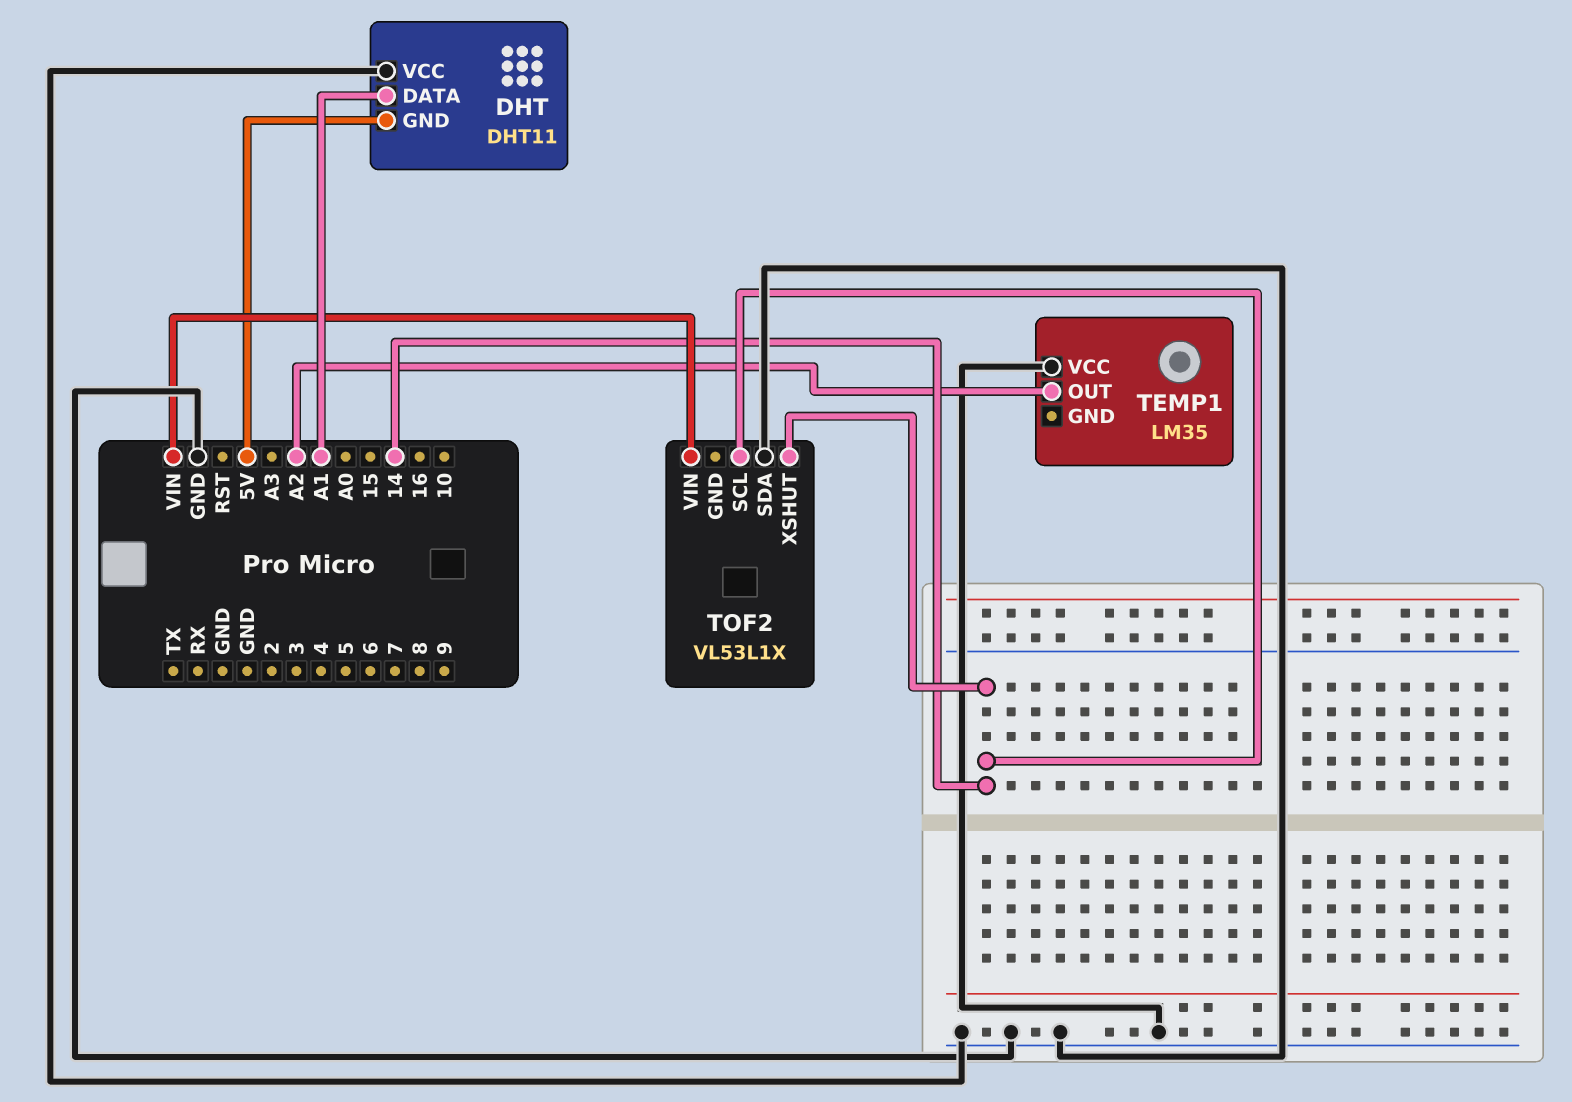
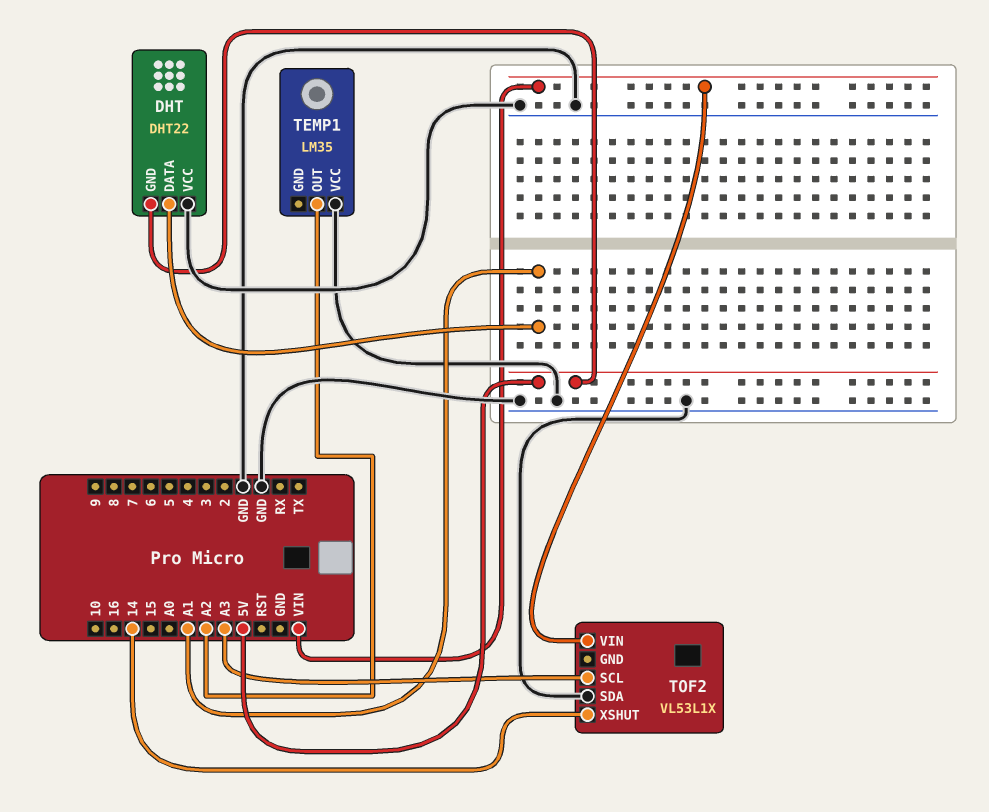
DHT: DHT11 -> DHT22
TOF2 pin SCL: 14 -> A3

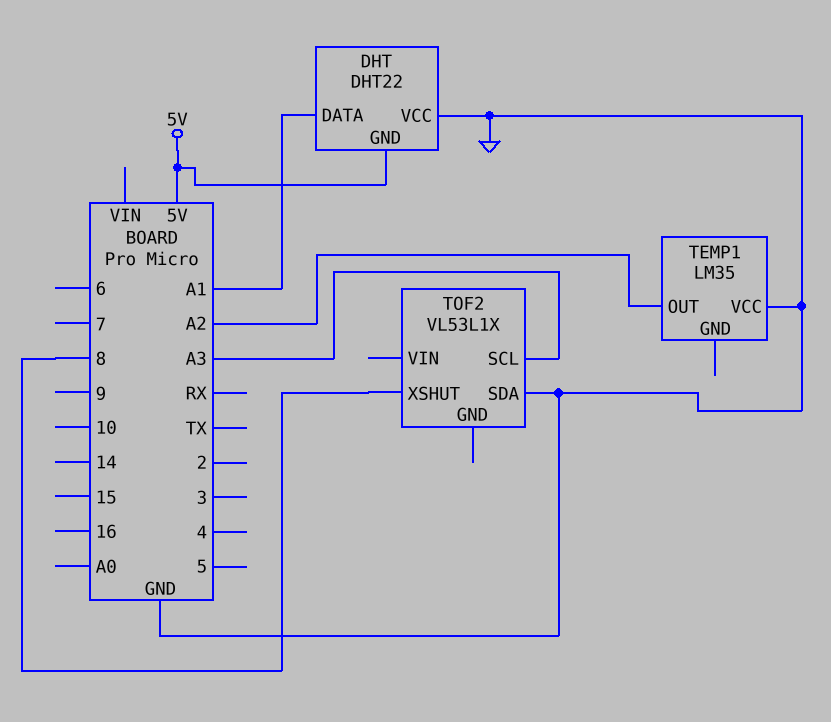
TOF2 pin VIN: VIN -> none
TOF2 pin XSHUT: 14 -> 8

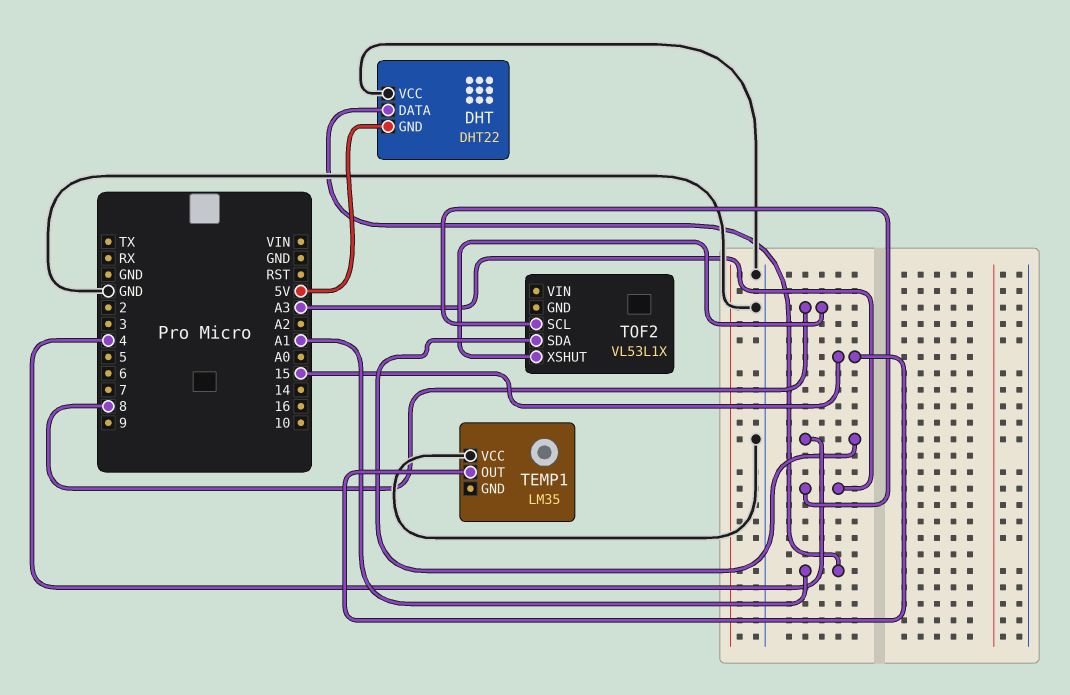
TEMP1 pin OUT: A2 -> 15
TOF2 pin SDA: GND -> 4

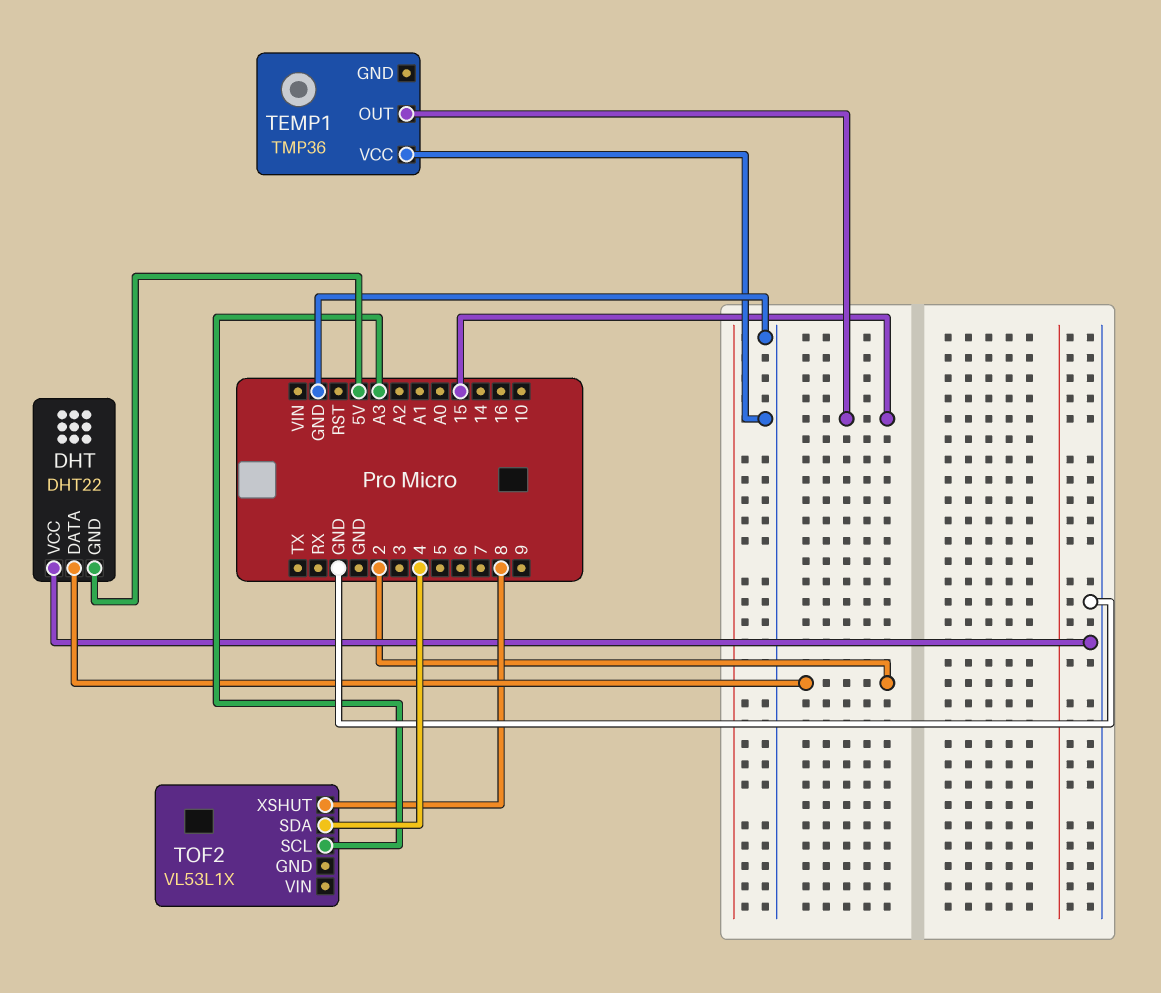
DHT pin DATA: A1 -> 2
TEMP1: LM35 -> TMP36

